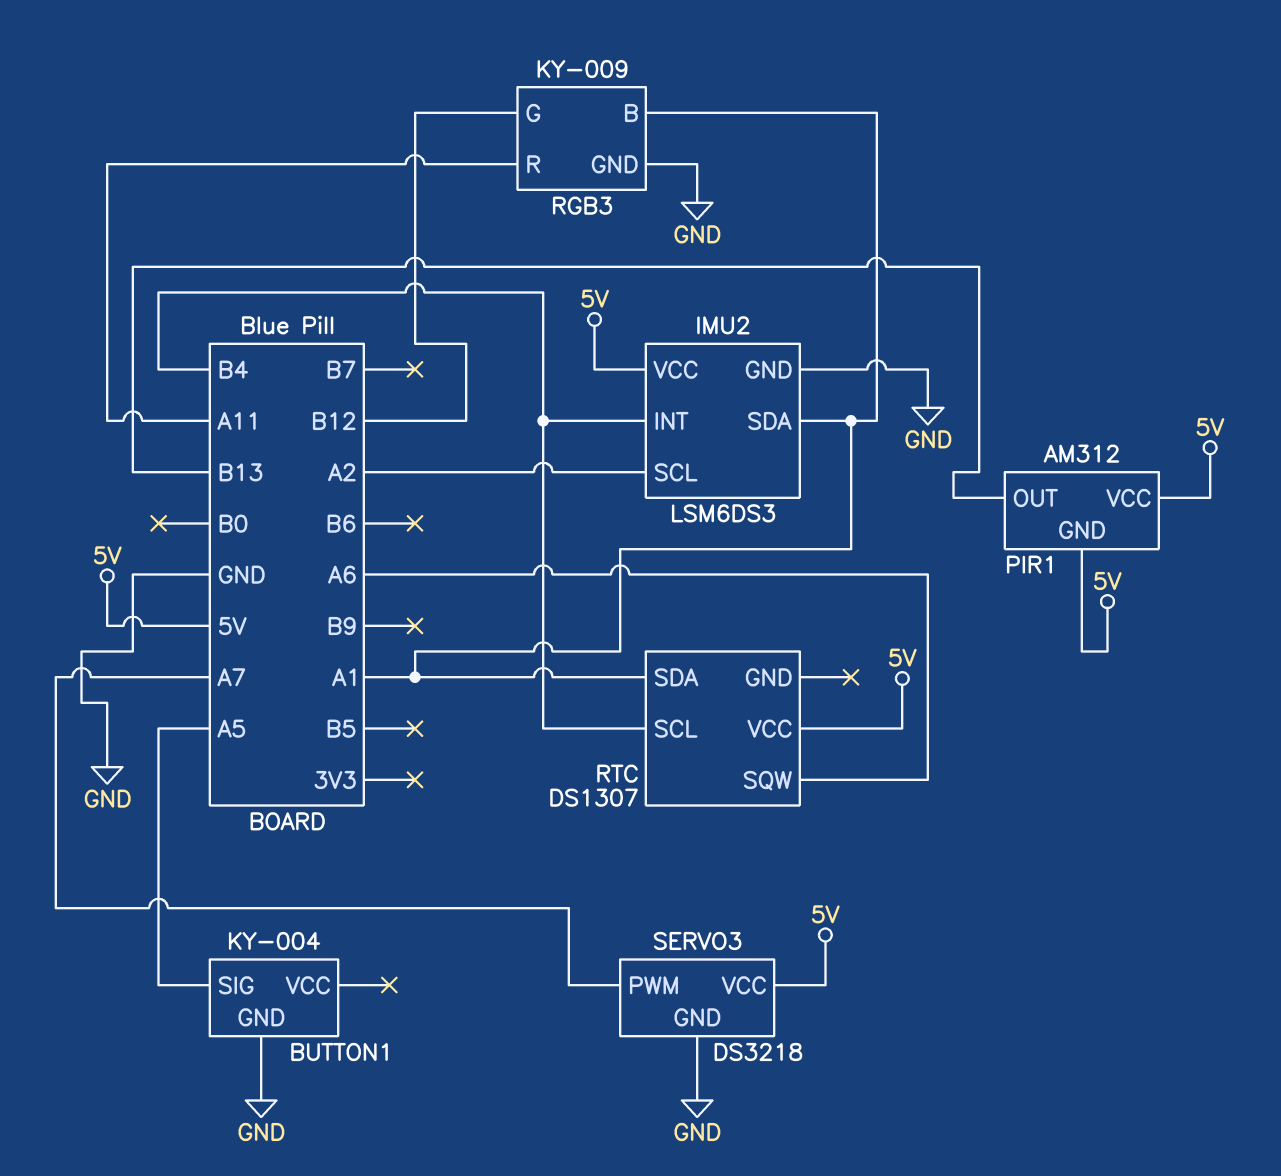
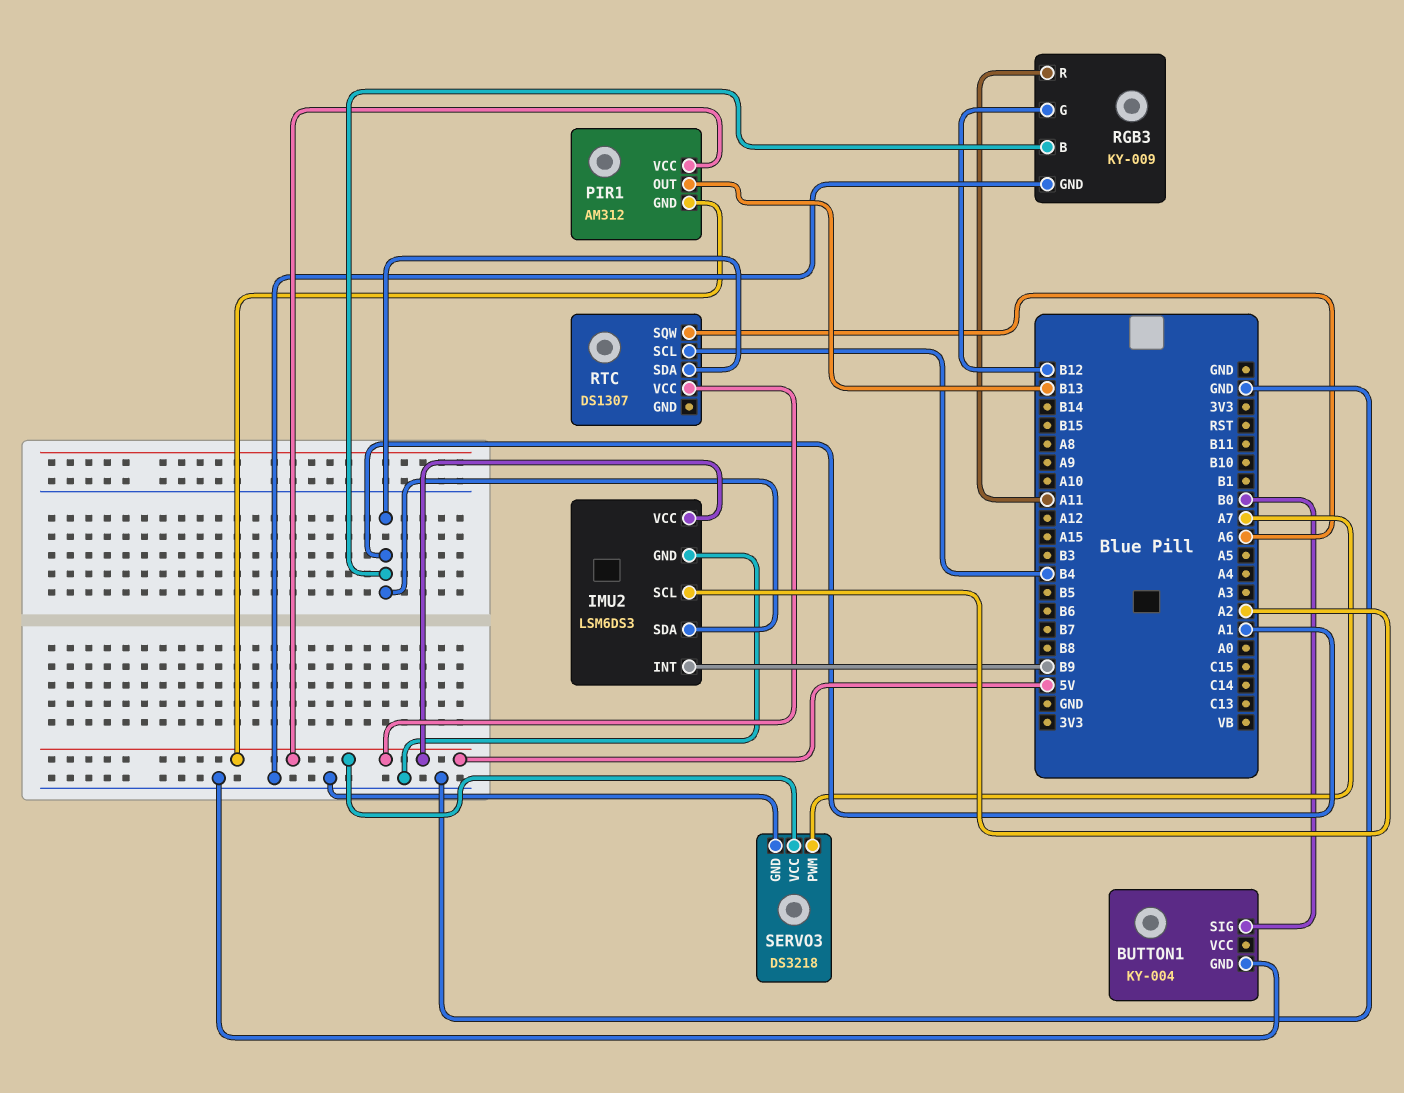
BUTTON1 pin SIG: A5 -> B0
IMU2 pin INT: B4 -> B9

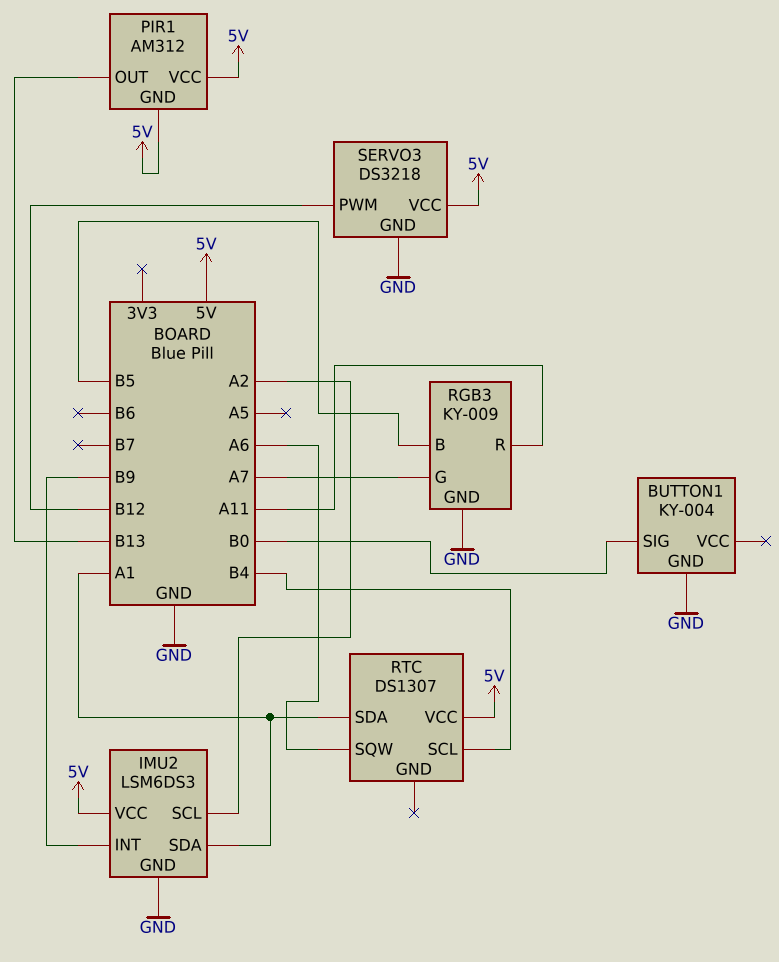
RGB3 pin B: A1 -> B5
RGB3 pin G: B12 -> A7
SERVO3 pin PWM: A7 -> B12

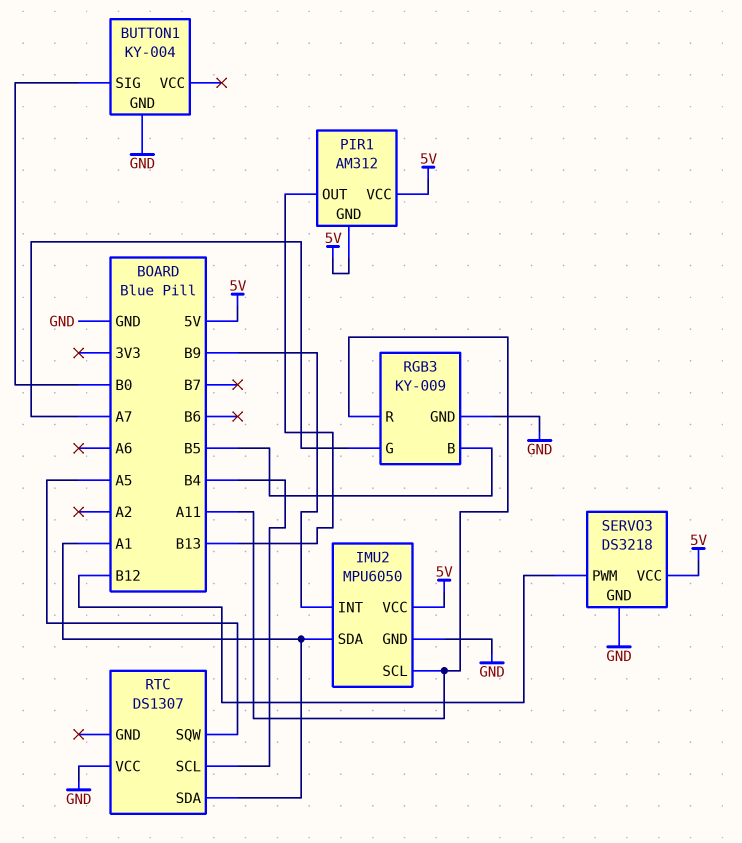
IMU2: LSM6DS3 -> MPU6050
IMU2 pin SCL: A2 -> A11
RTC pin SQW: A6 -> A5
RTC pin VCC: 5V -> GND

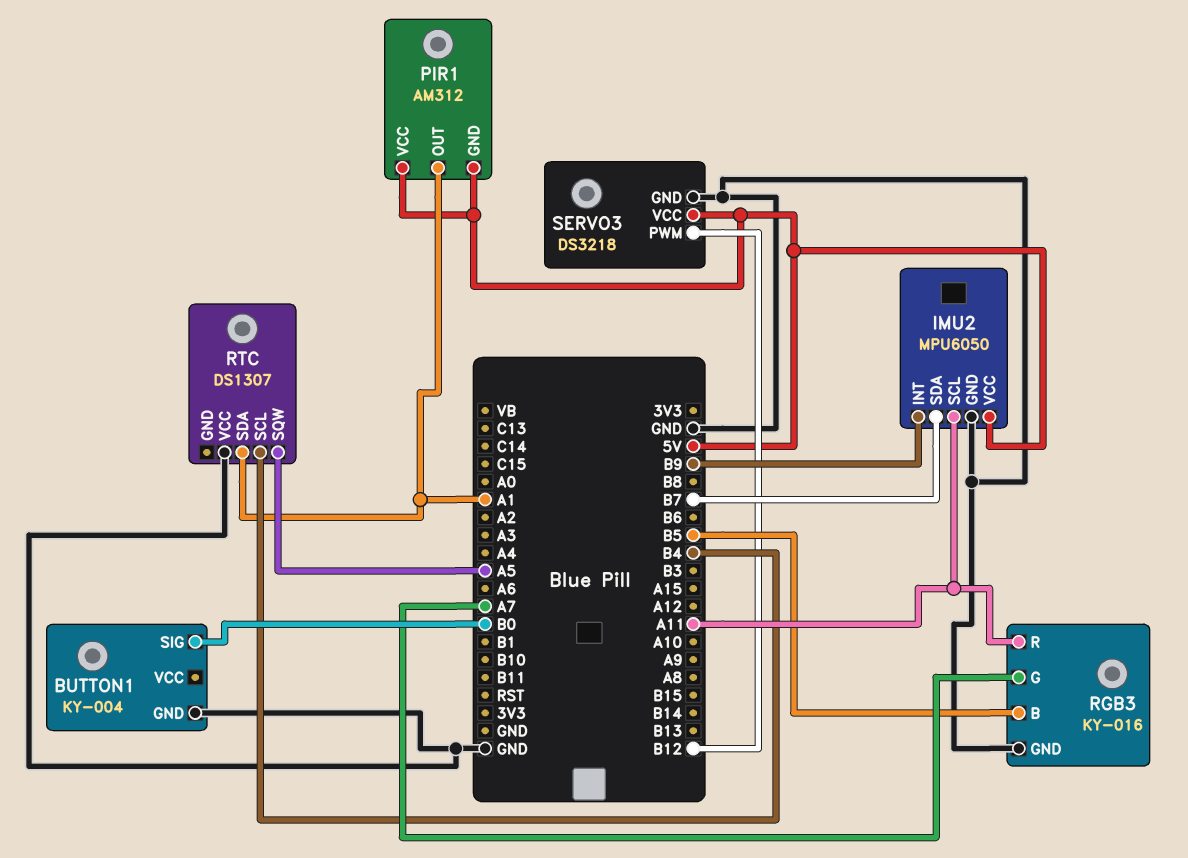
IMU2 pin SDA: A1 -> B7
PIR1 pin OUT: B13 -> A1
RGB3: KY-009 -> KY-016

